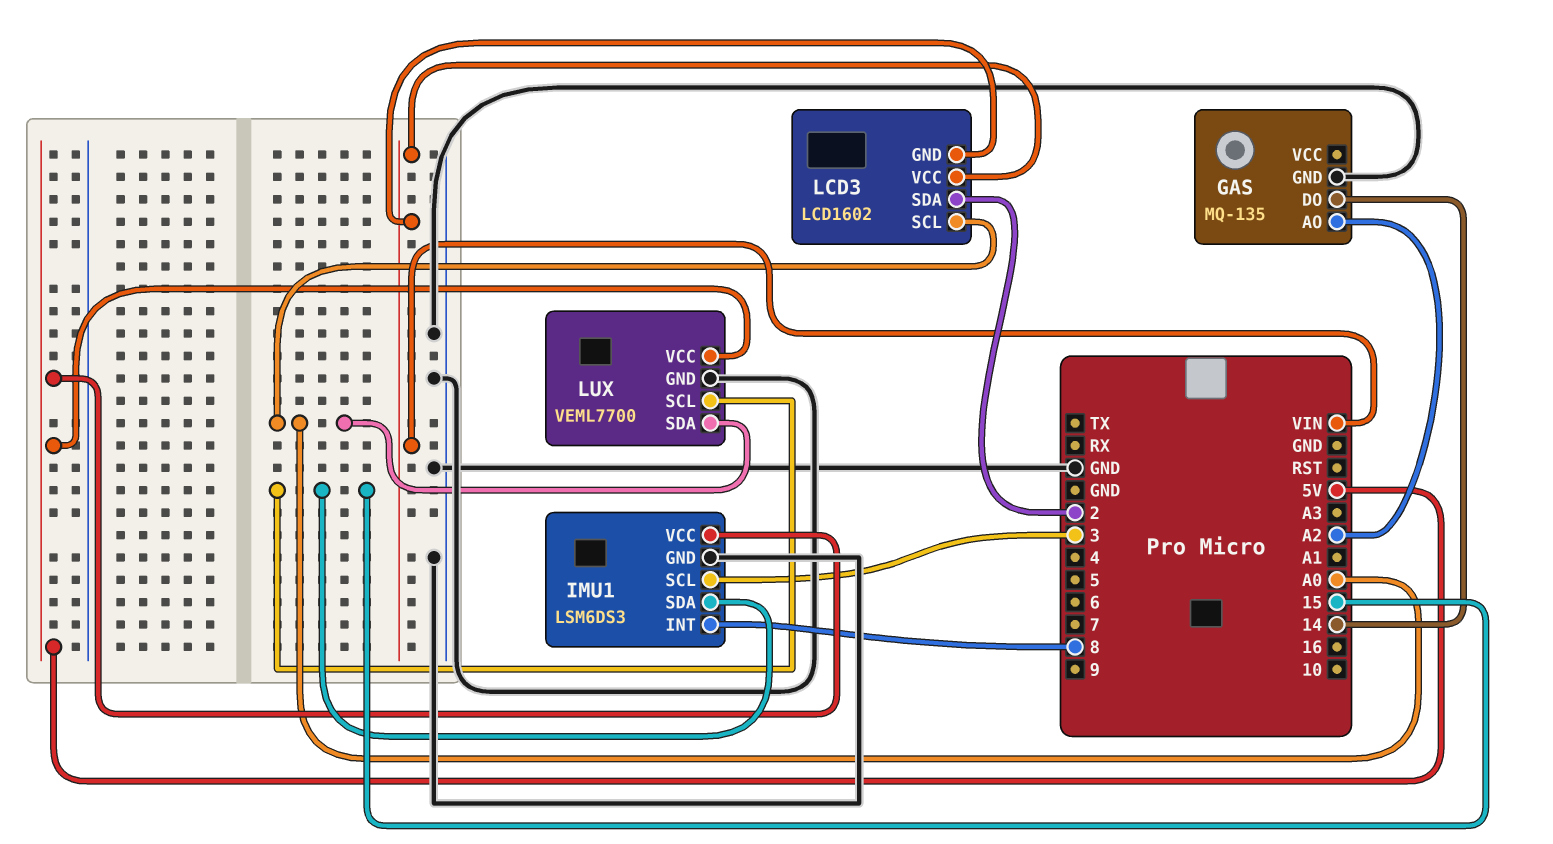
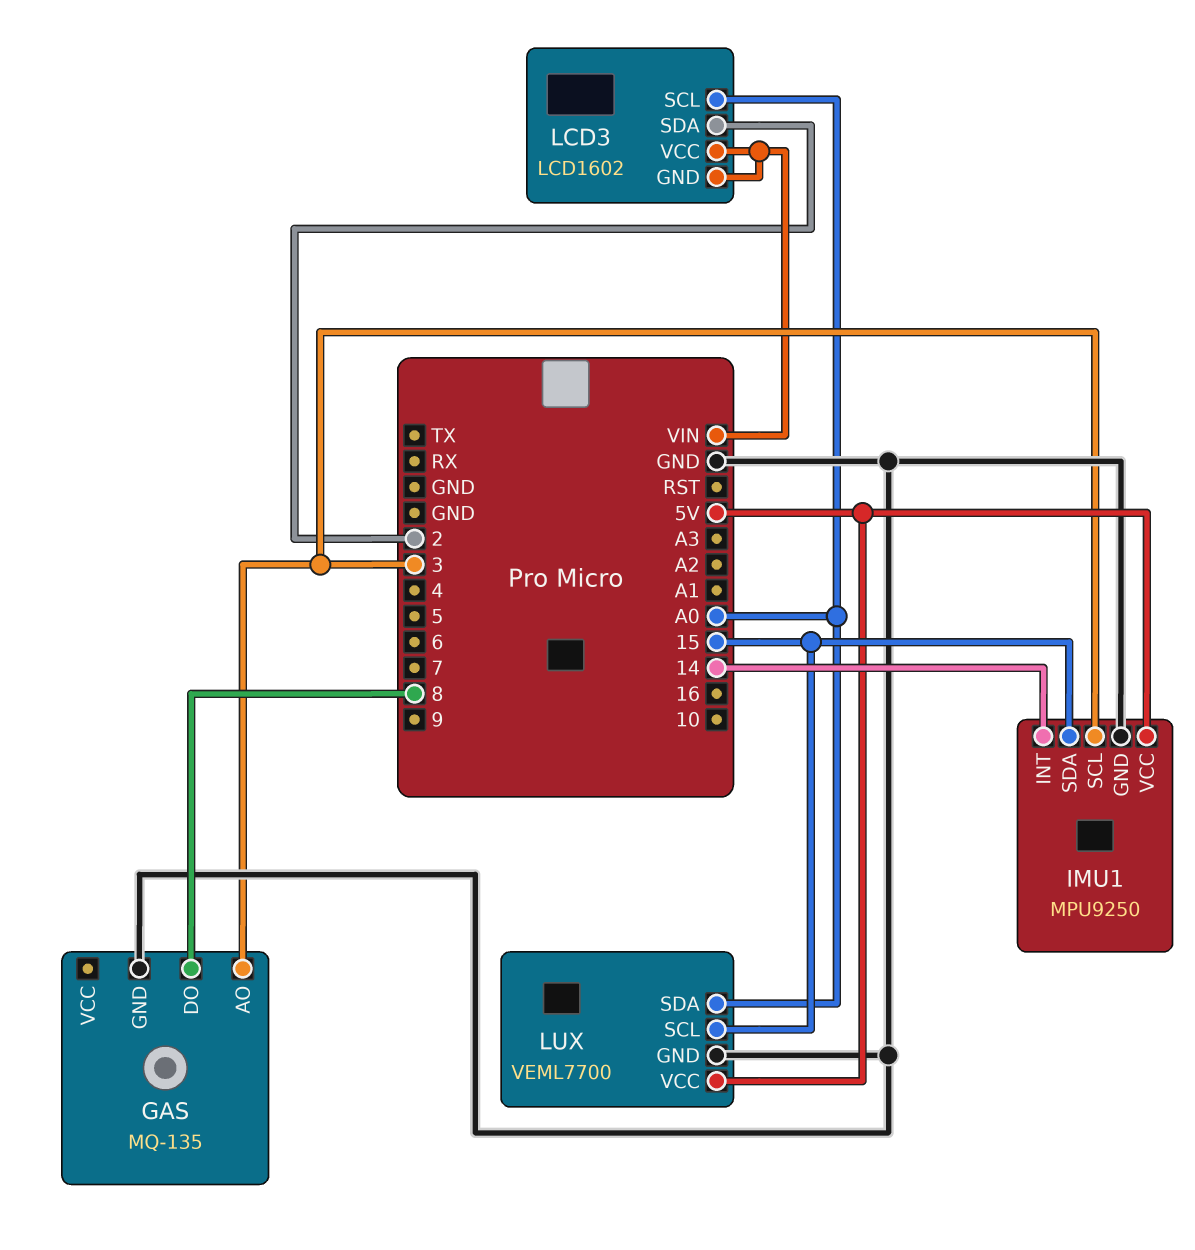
GAS pin AO: A2 -> 3
GAS pin DO: 14 -> 8
IMU1: LSM6DS3 -> MPU9250
IMU1 pin INT: 8 -> 14

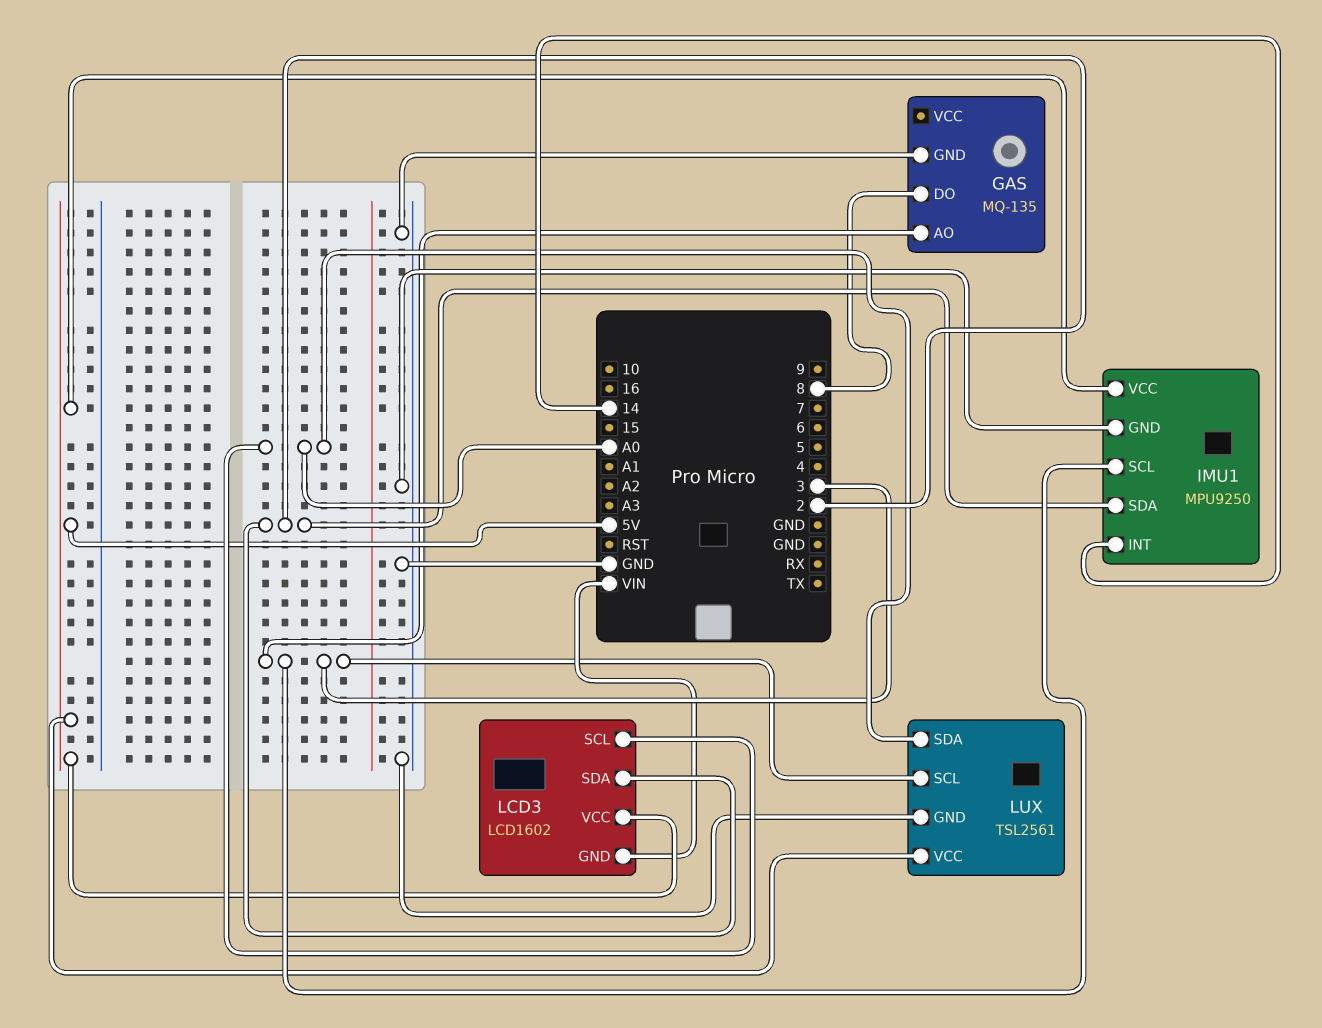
IMU1 pin SDA: 15 -> 2
LCD3 pin VCC: VIN -> 5V
LUX: VEML7700 -> TSL2561
LUX pin SCL: 15 -> 3

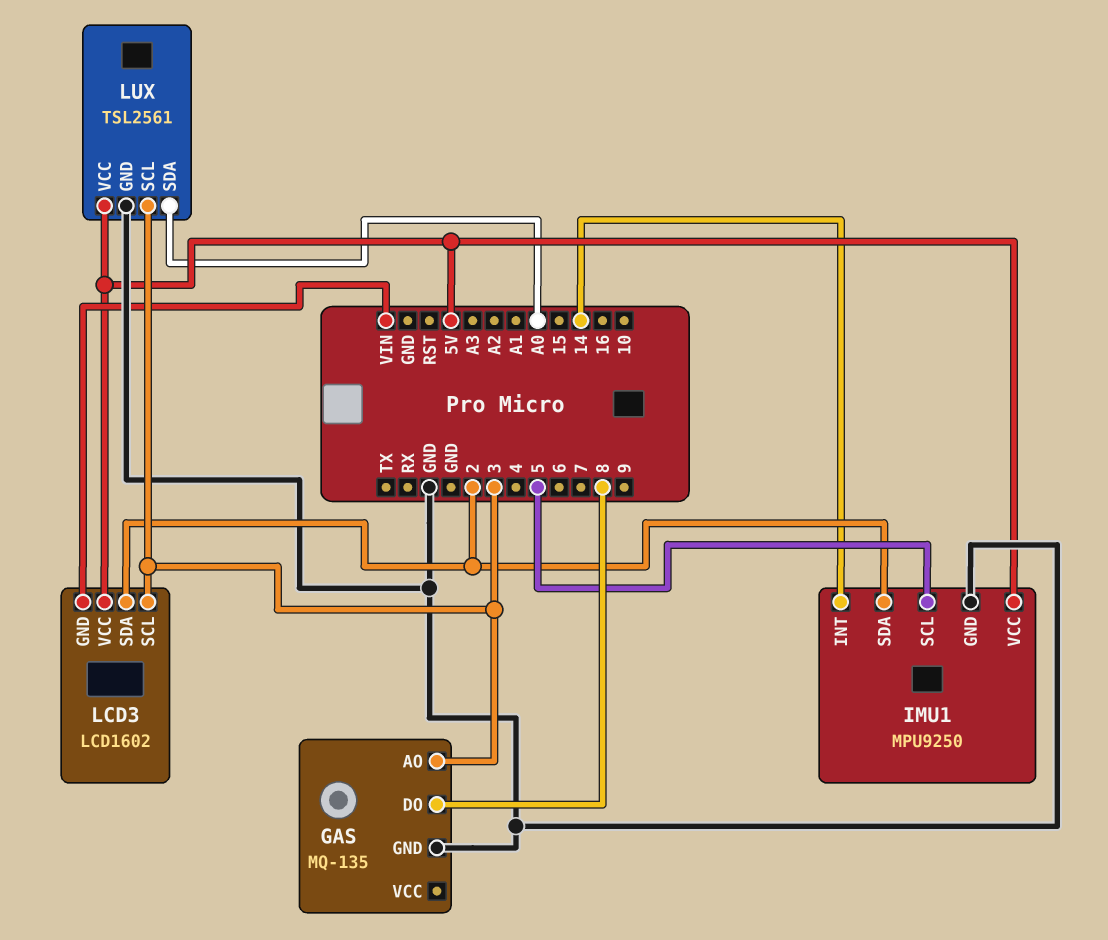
IMU1 pin SCL: 3 -> 5
LCD3 pin SCL: A0 -> 3

